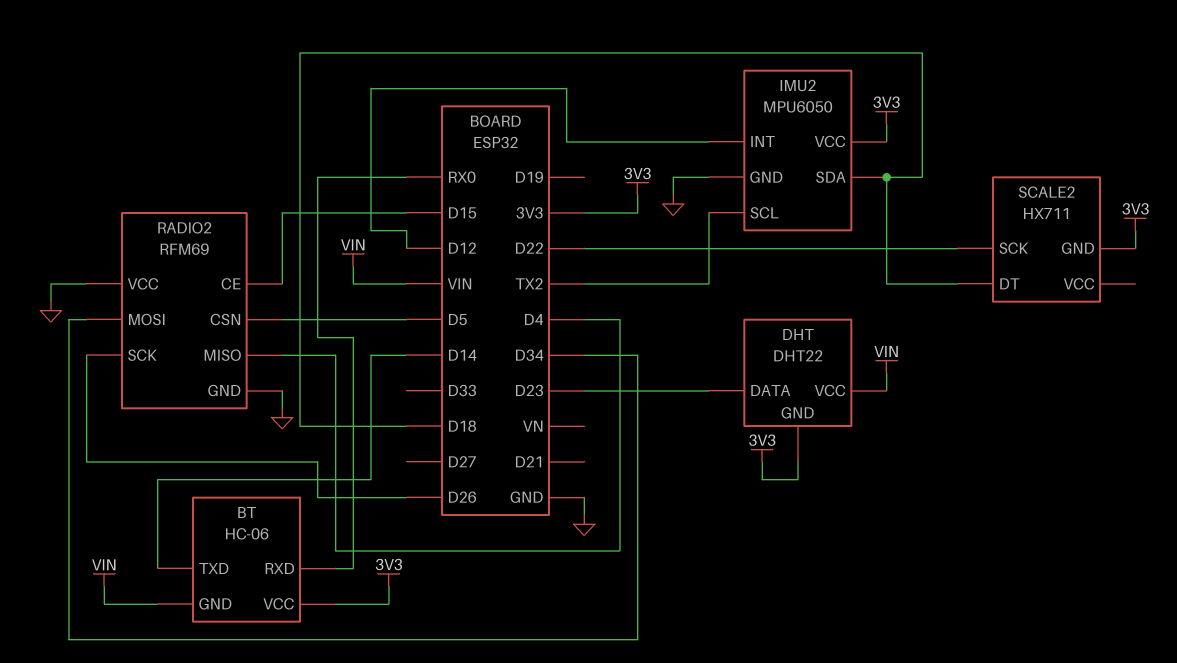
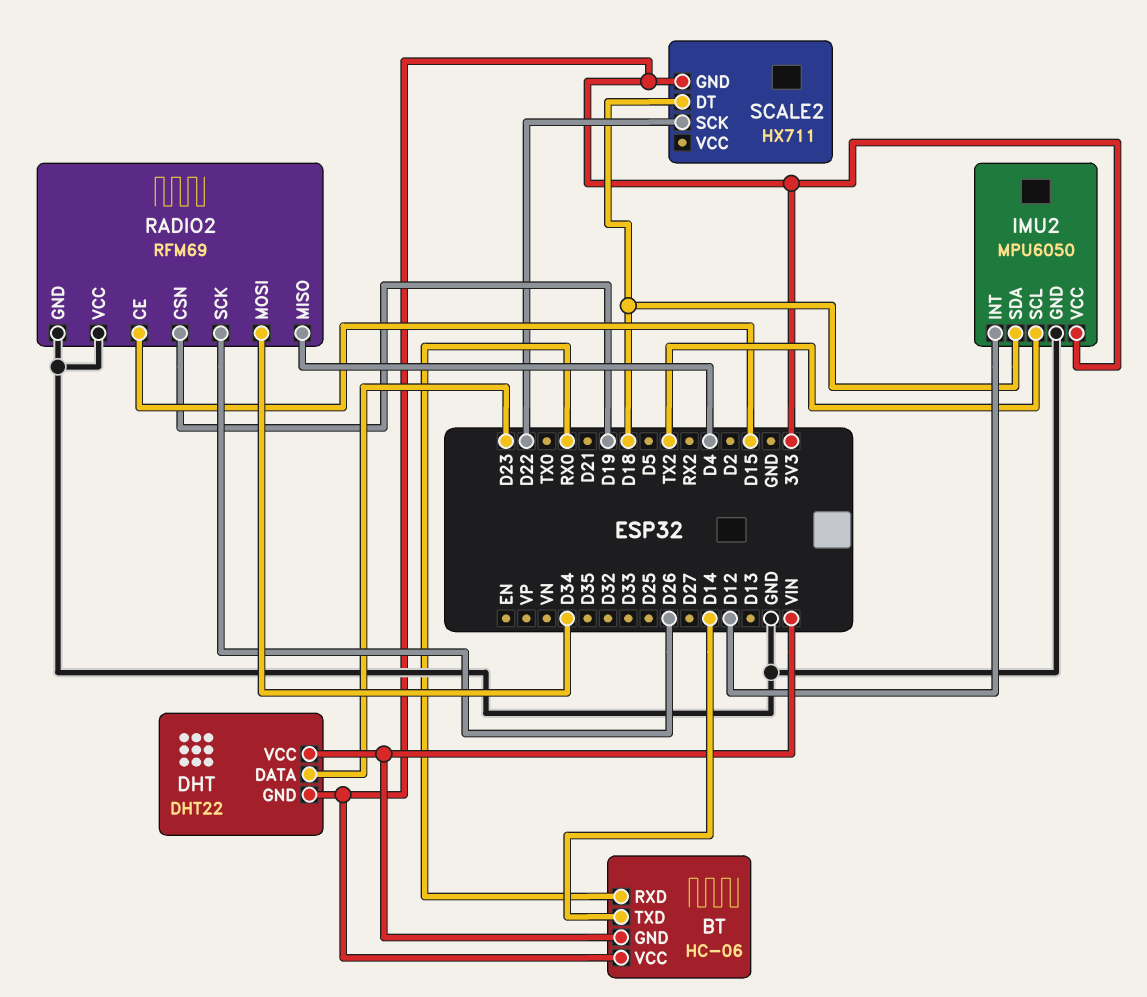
RADIO2 pin CSN: D5 -> D19

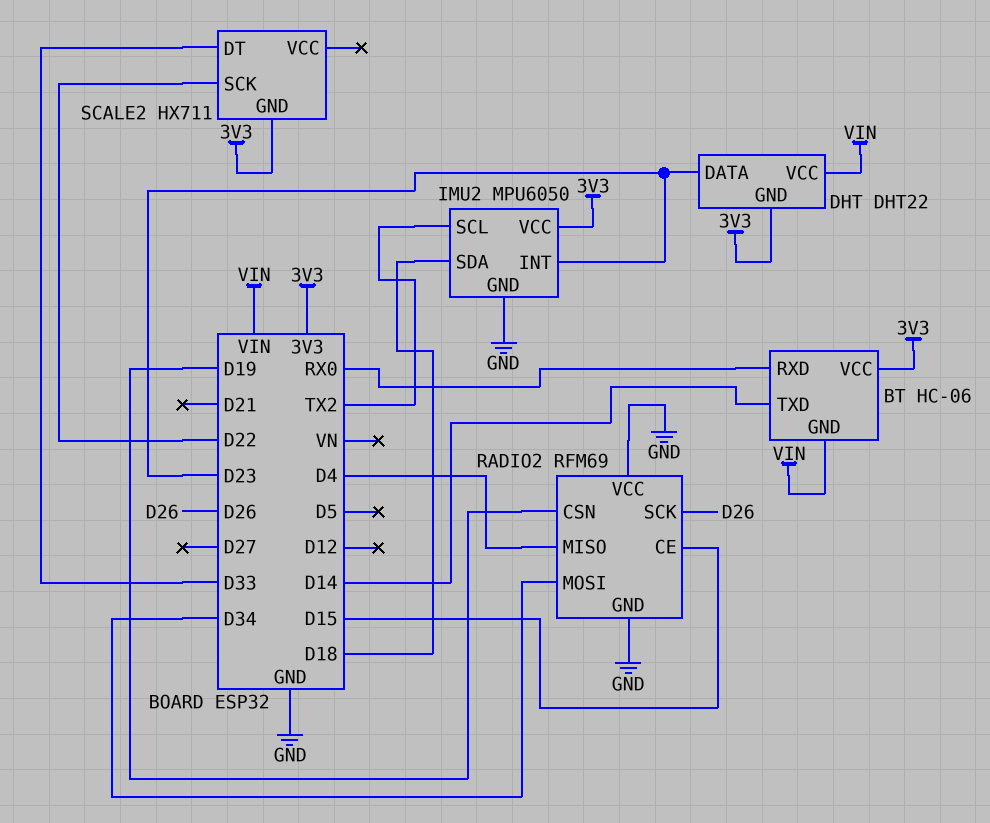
IMU2 pin INT: D12 -> D23
SCALE2 pin DT: D18 -> D33

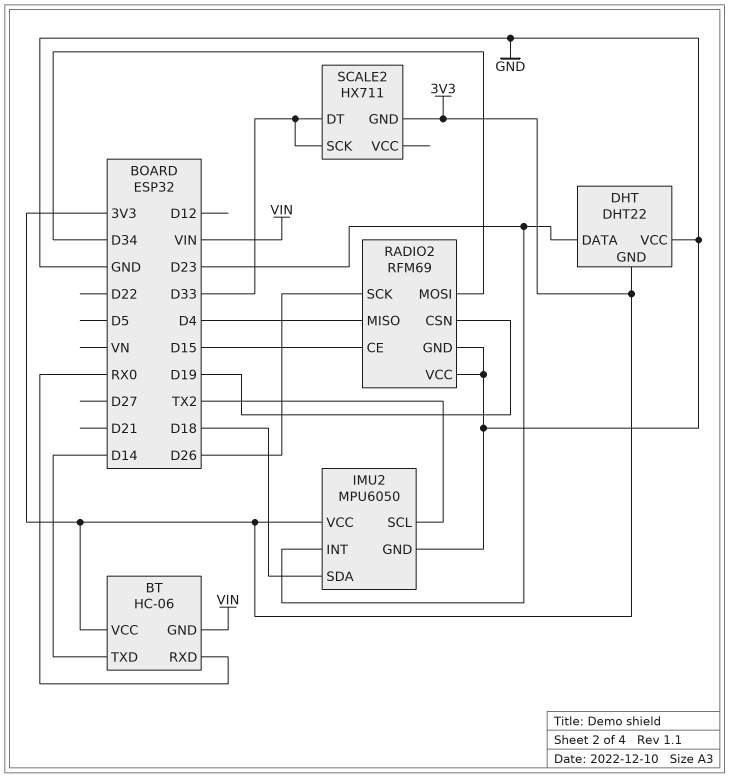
DHT pin VCC: VIN -> GND
SCALE2 pin SCK: D22 -> D33

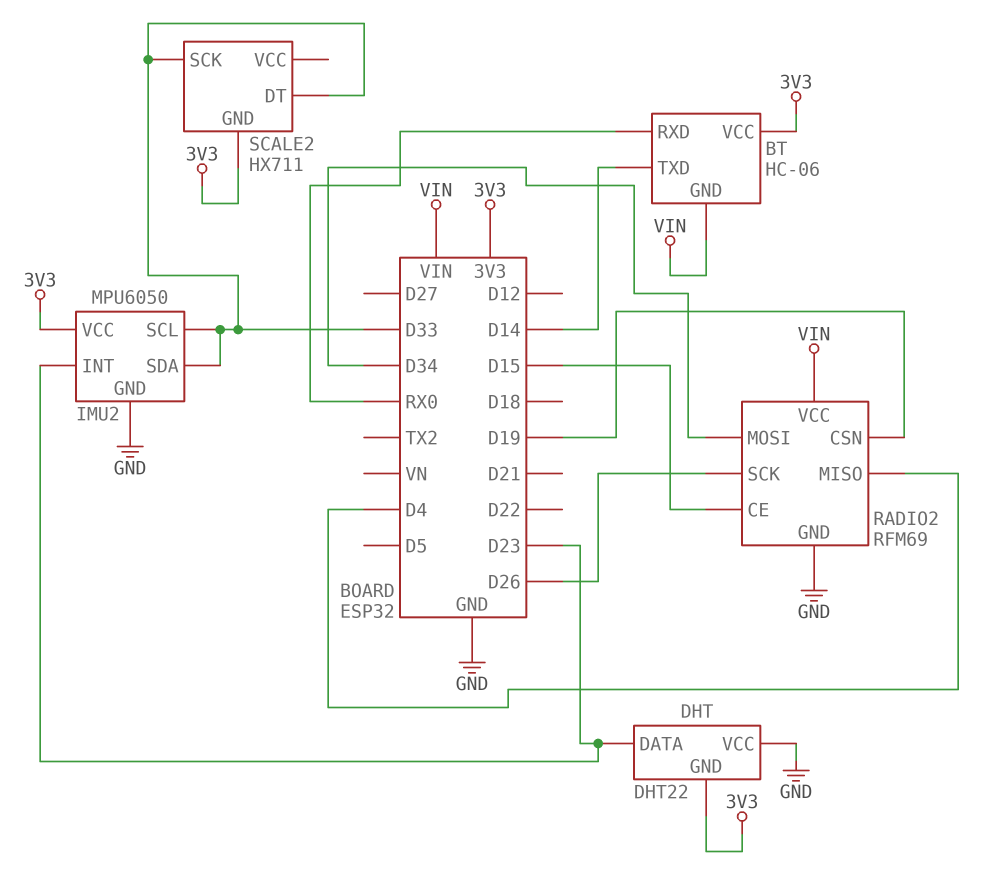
IMU2 pin SCL: TX2 -> D33
IMU2 pin SDA: D18 -> D33
RADIO2 pin VCC: GND -> VIN

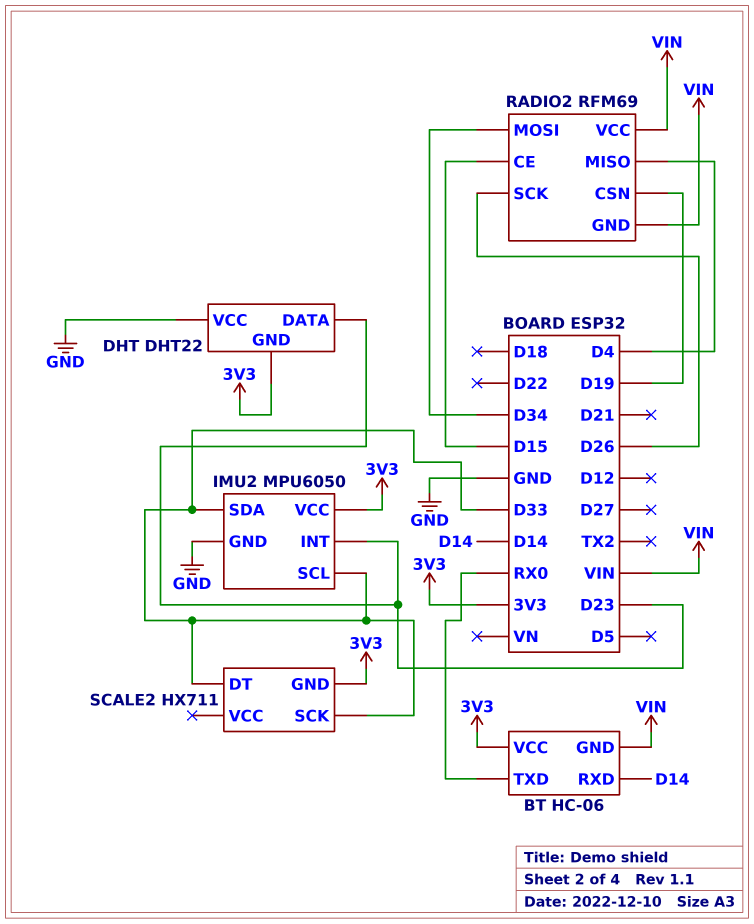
BT pin RXD: RX0 -> D14
BT pin TXD: D14 -> RX0
RADIO2 pin GND: GND -> VIN

